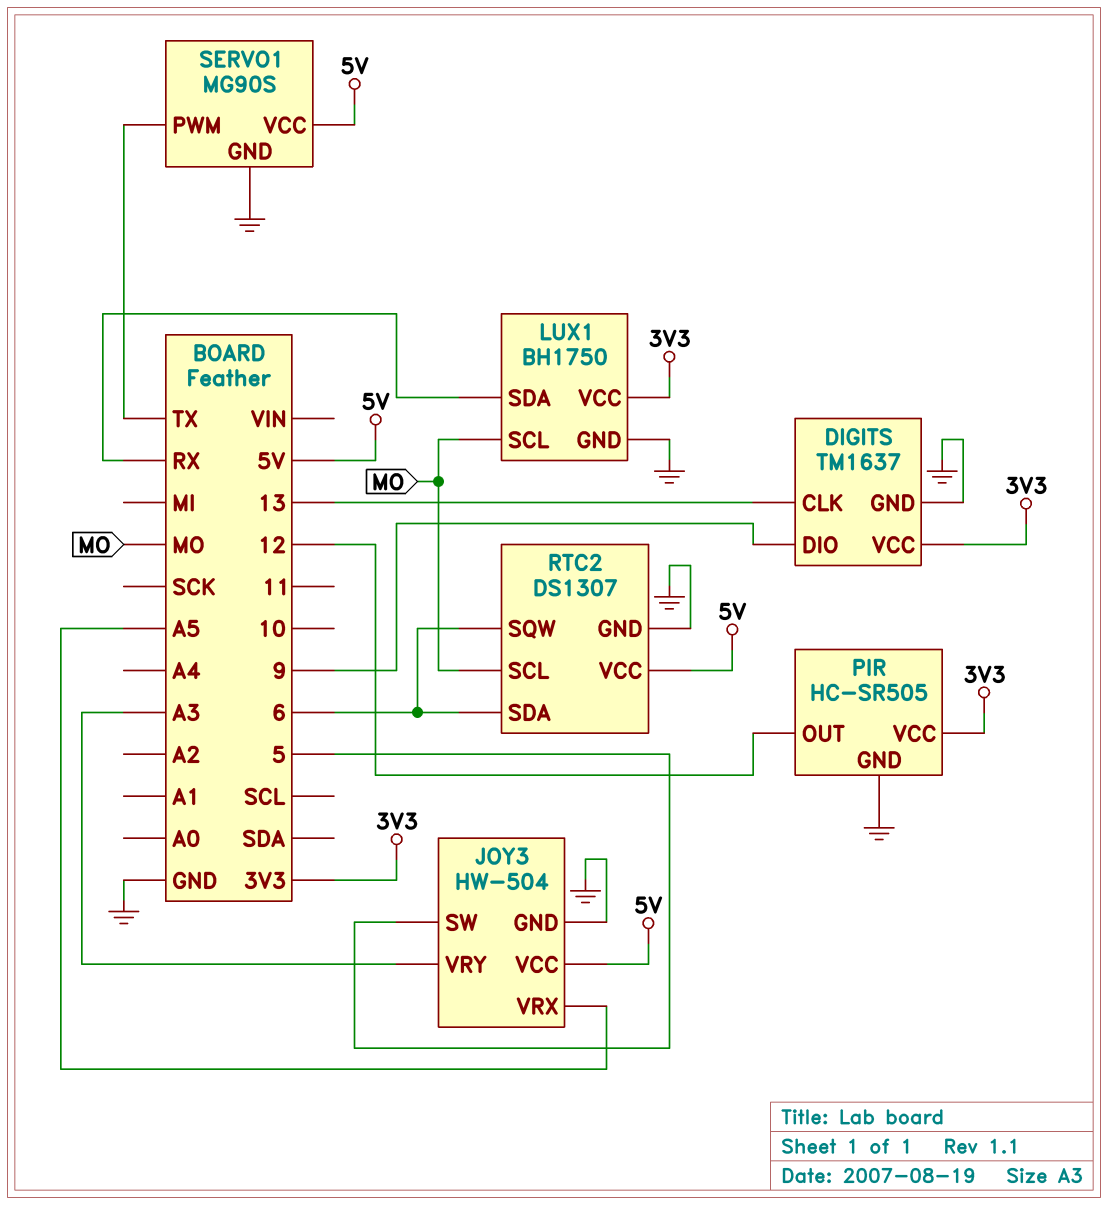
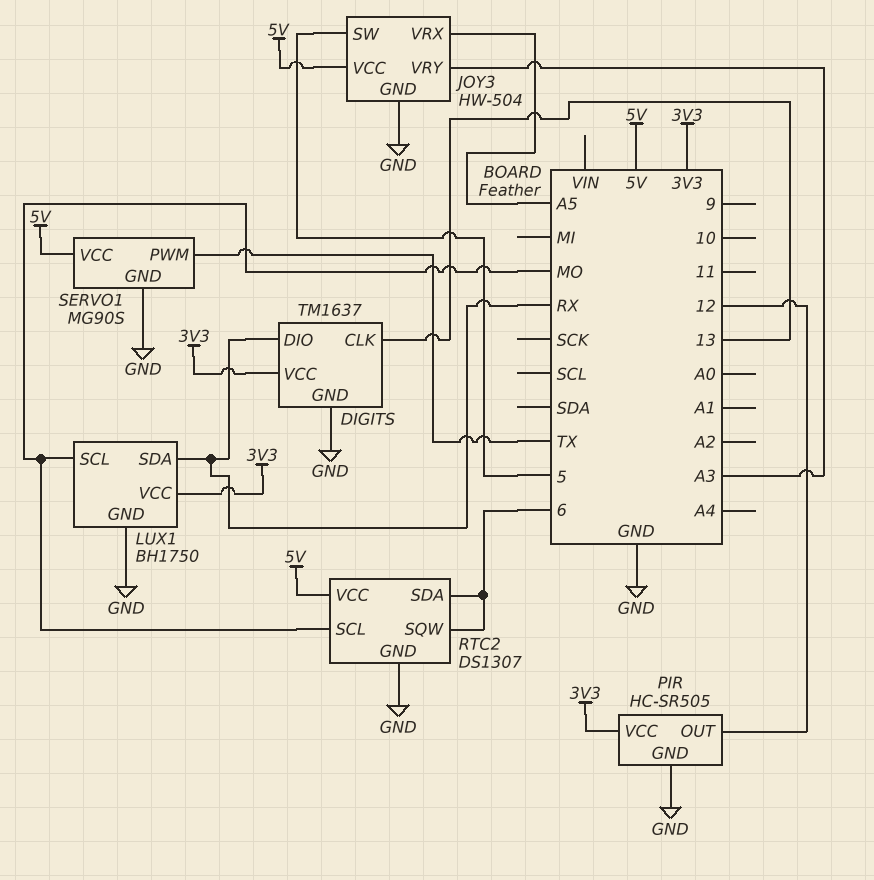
DIGITS pin DIO: 9 -> RX

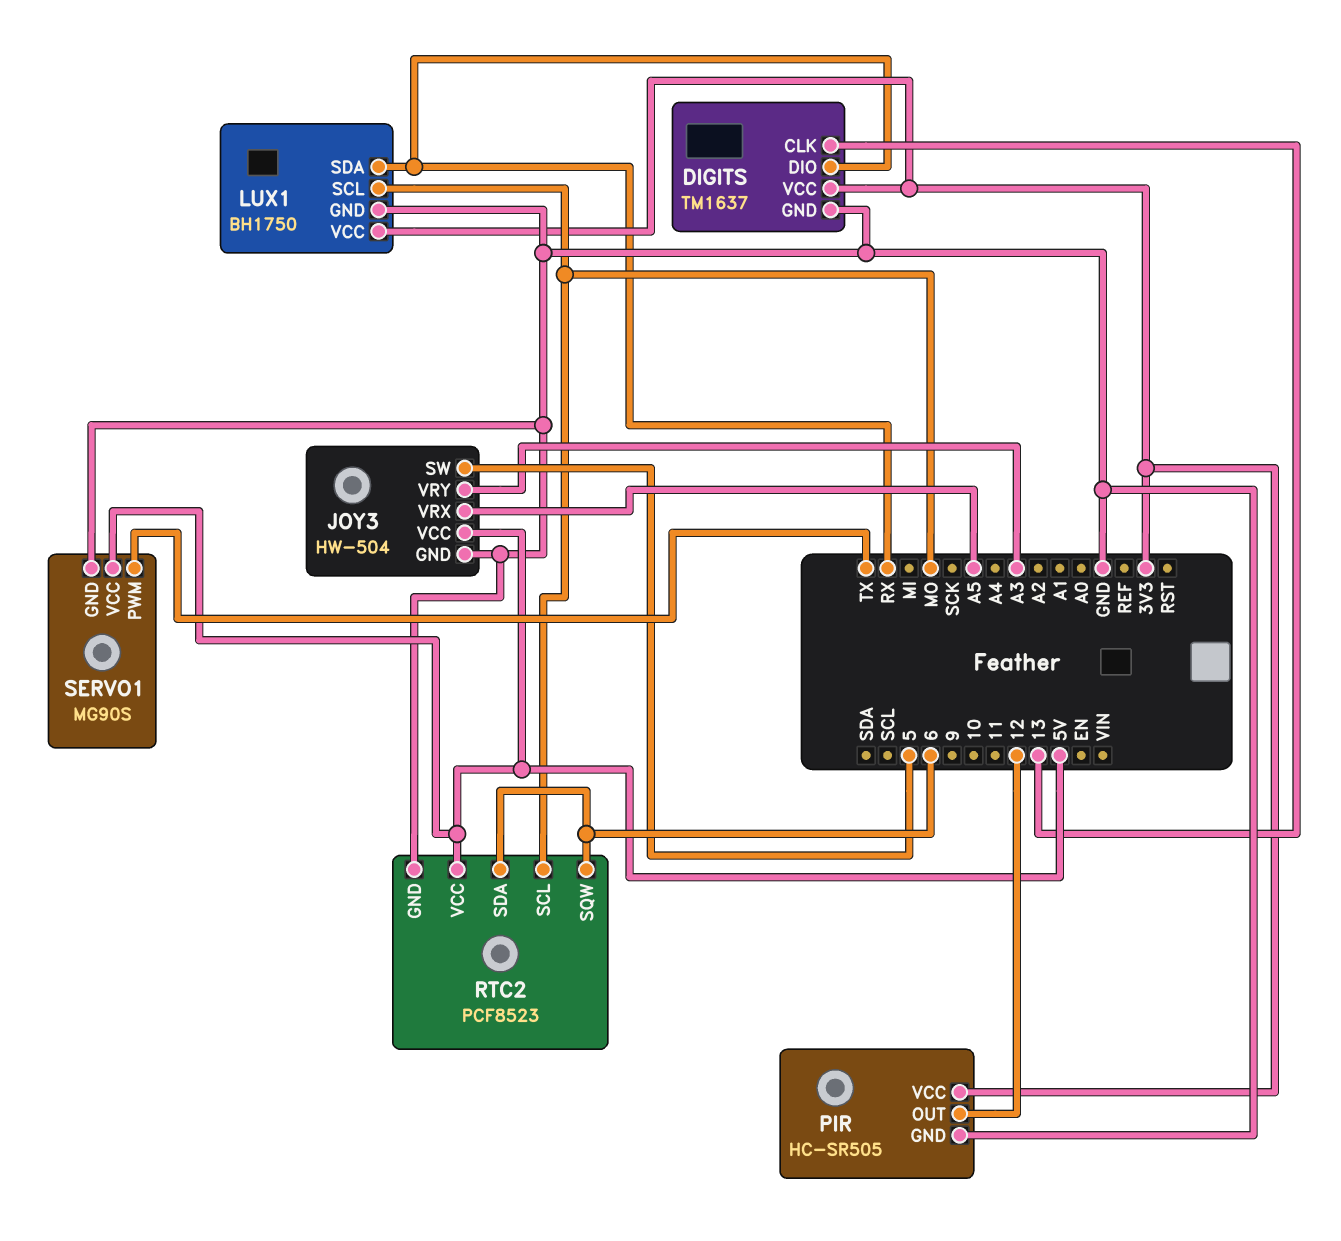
RTC2: DS1307 -> PCF8523

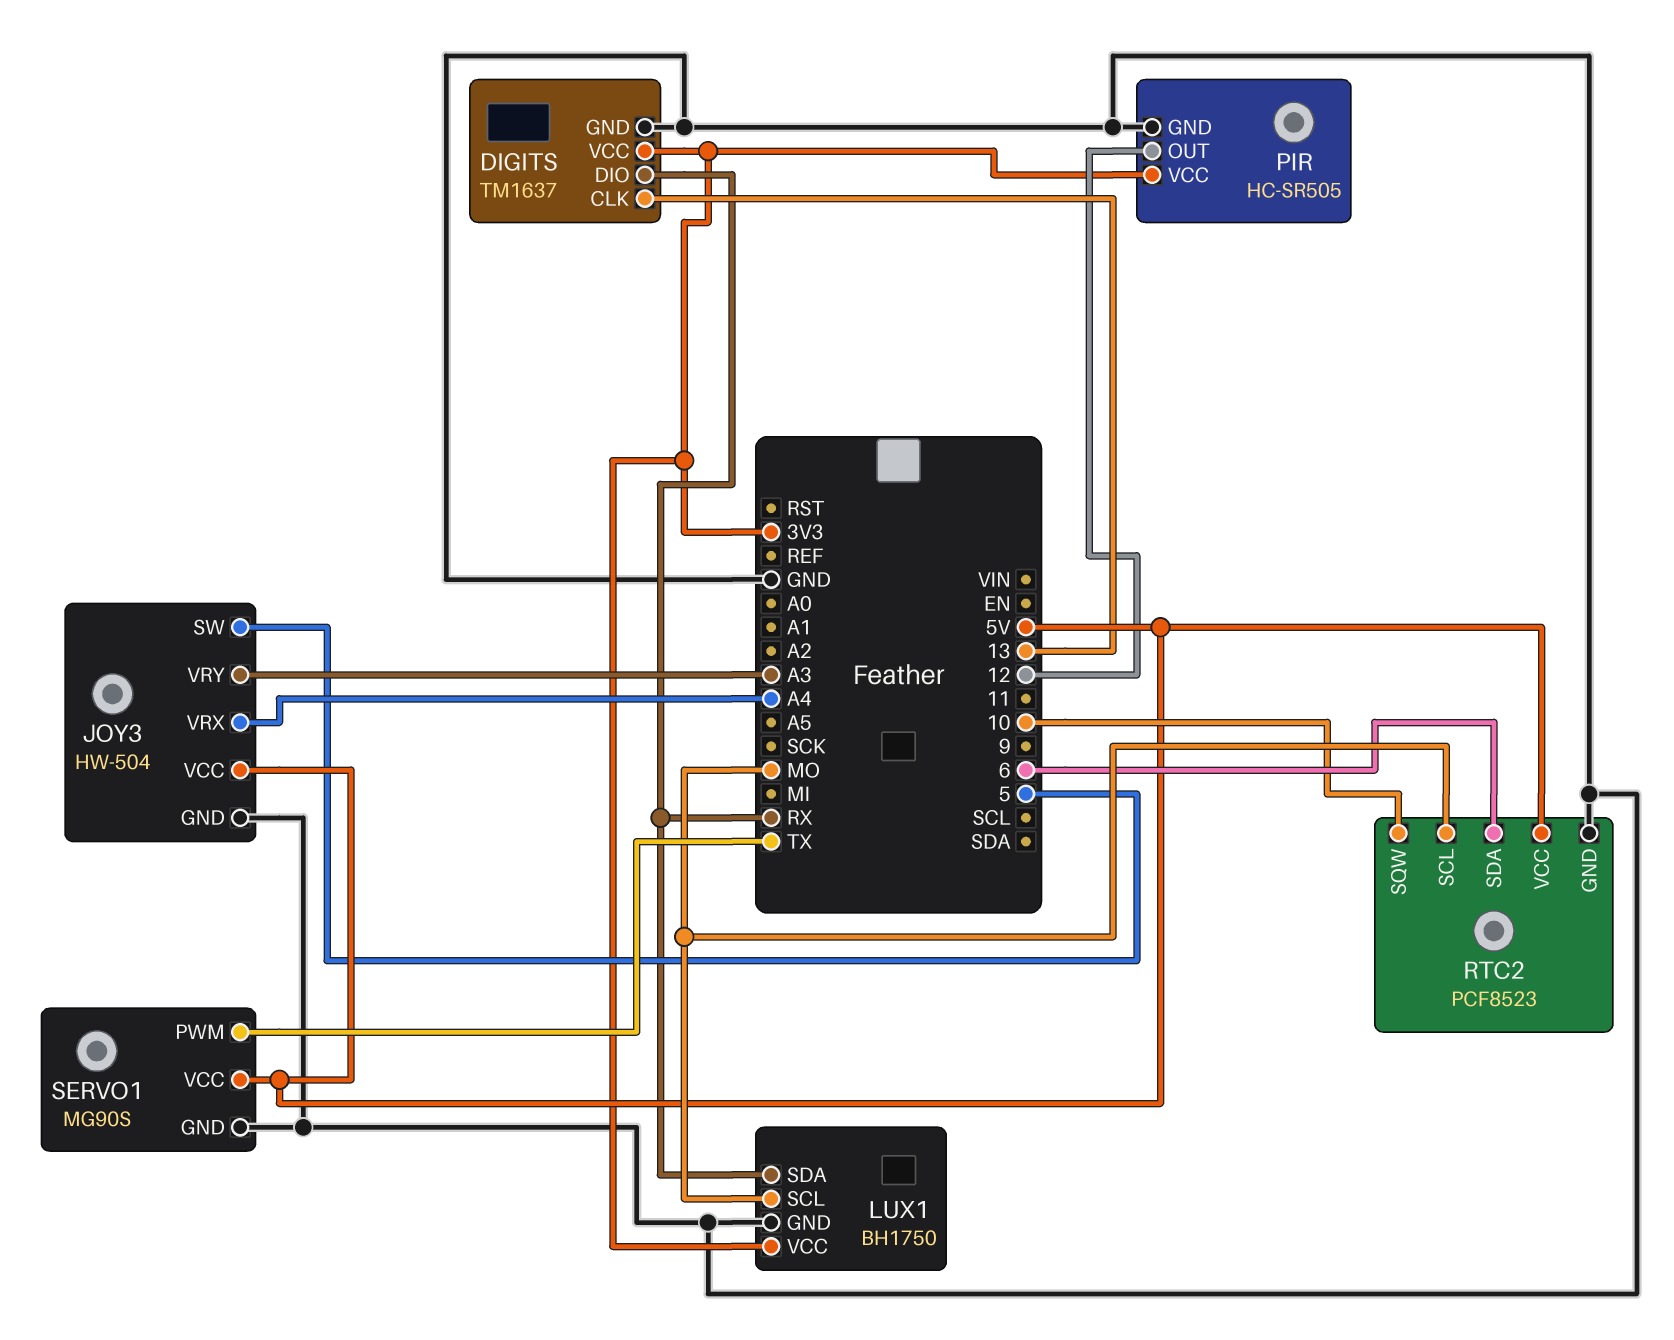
JOY3 pin VRX: A5 -> A4
RTC2 pin SQW: 6 -> 10

